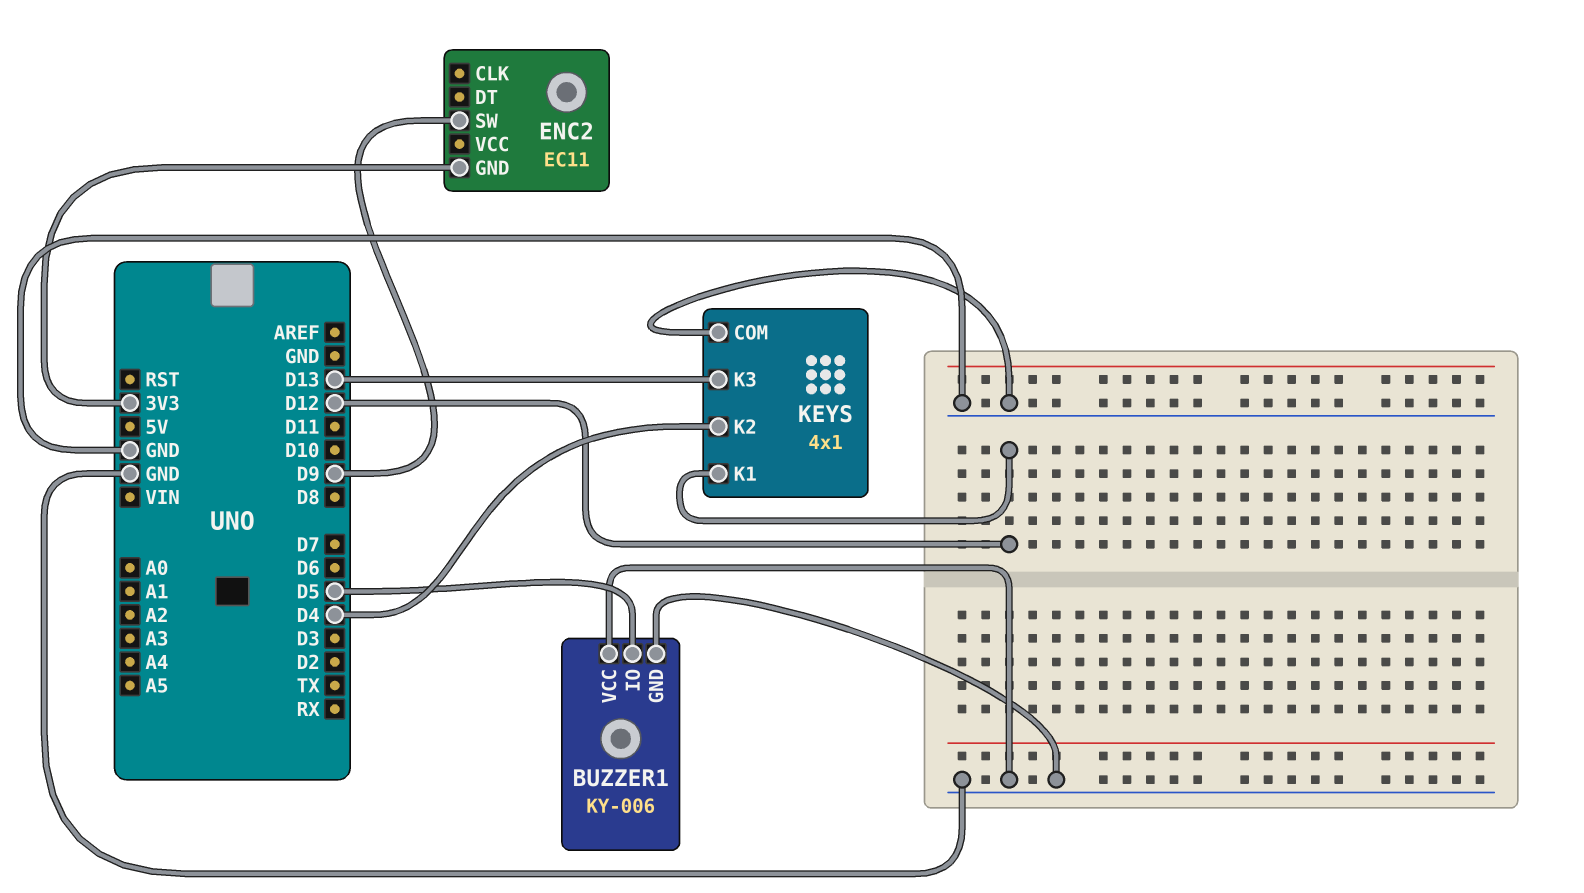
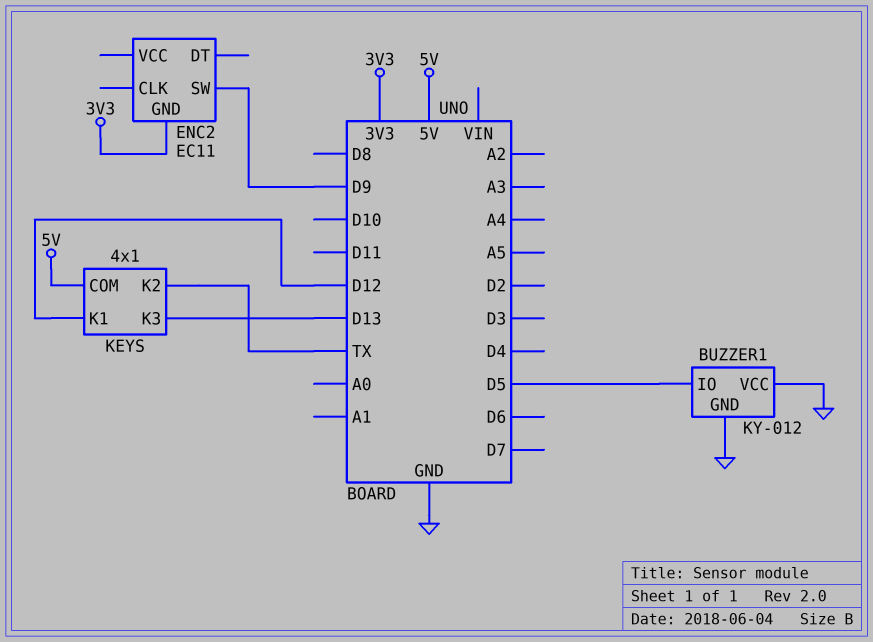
BUZZER1: KY-006 -> KY-012
KEYS pin COM: GND -> 5V
KEYS pin K2: D4 -> TX

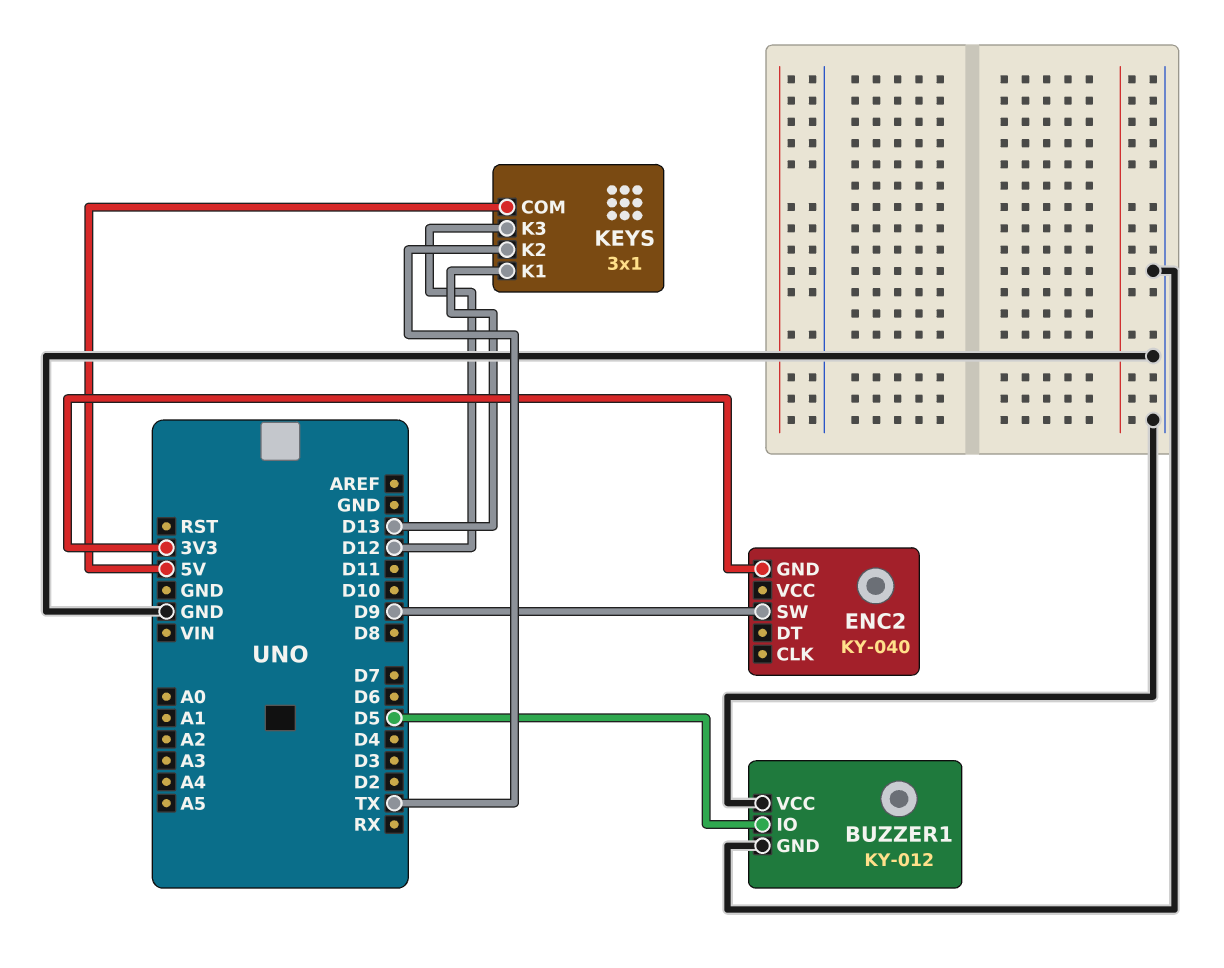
ENC2: EC11 -> KY-040
KEYS: 4x1 -> 3x1
KEYS pin K1: D12 -> D13
KEYS pin K3: D13 -> D12

